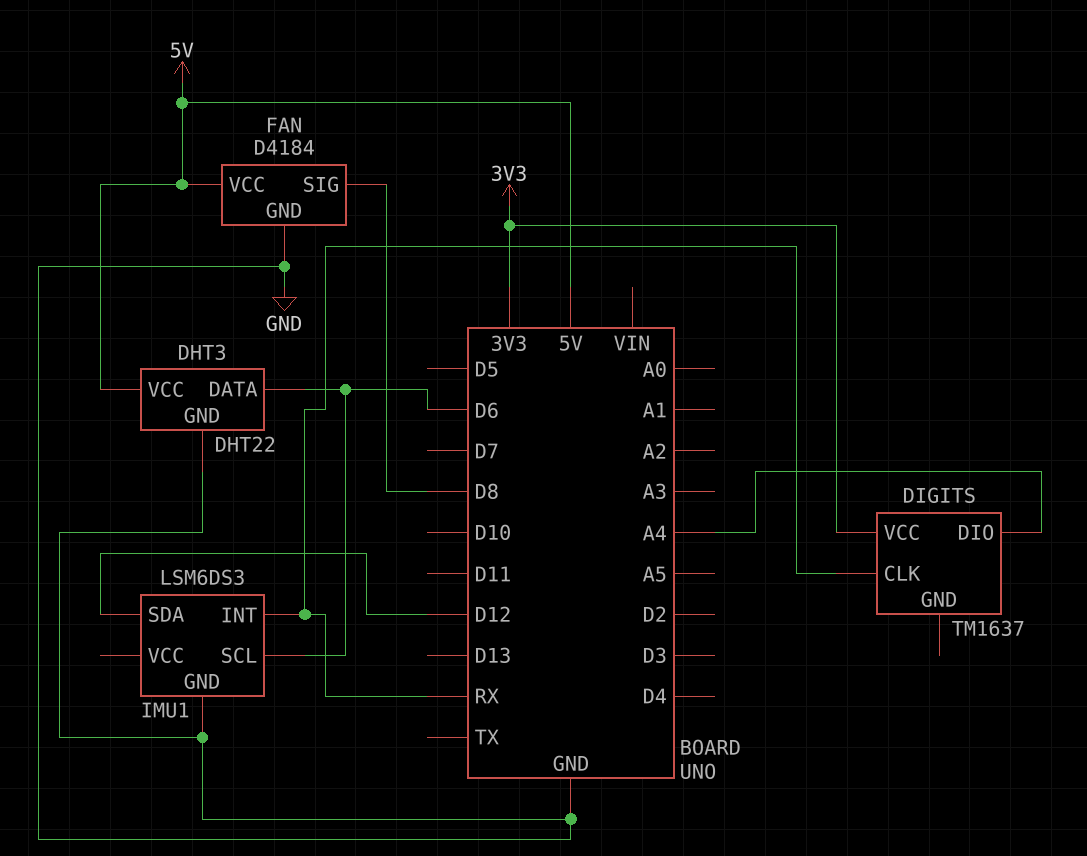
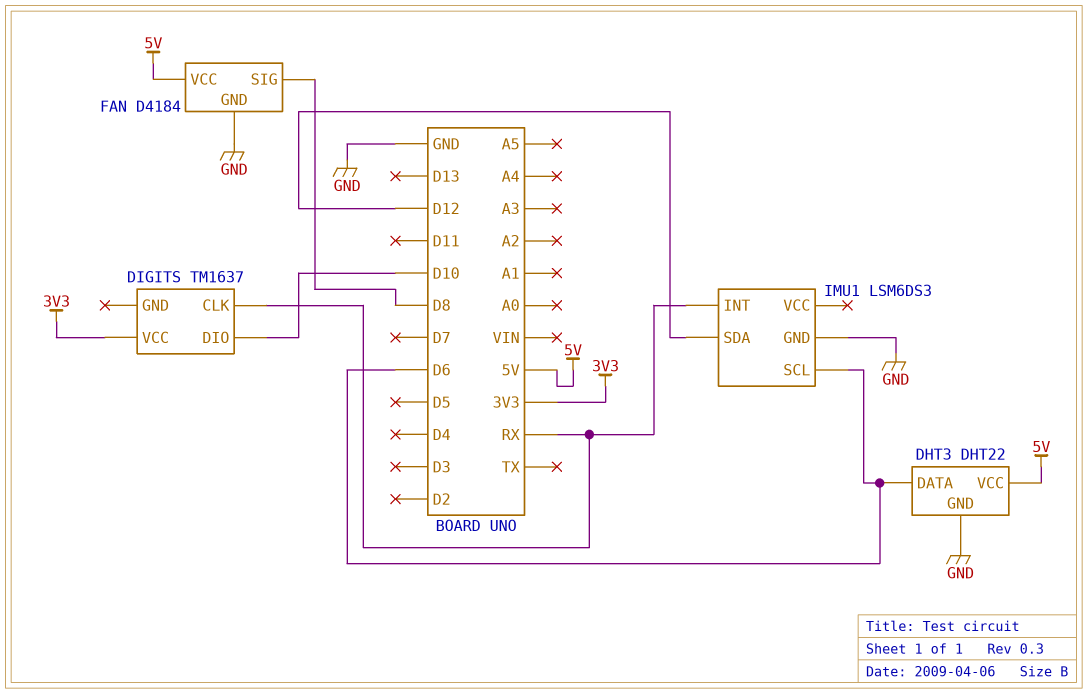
DIGITS pin DIO: A4 -> D10

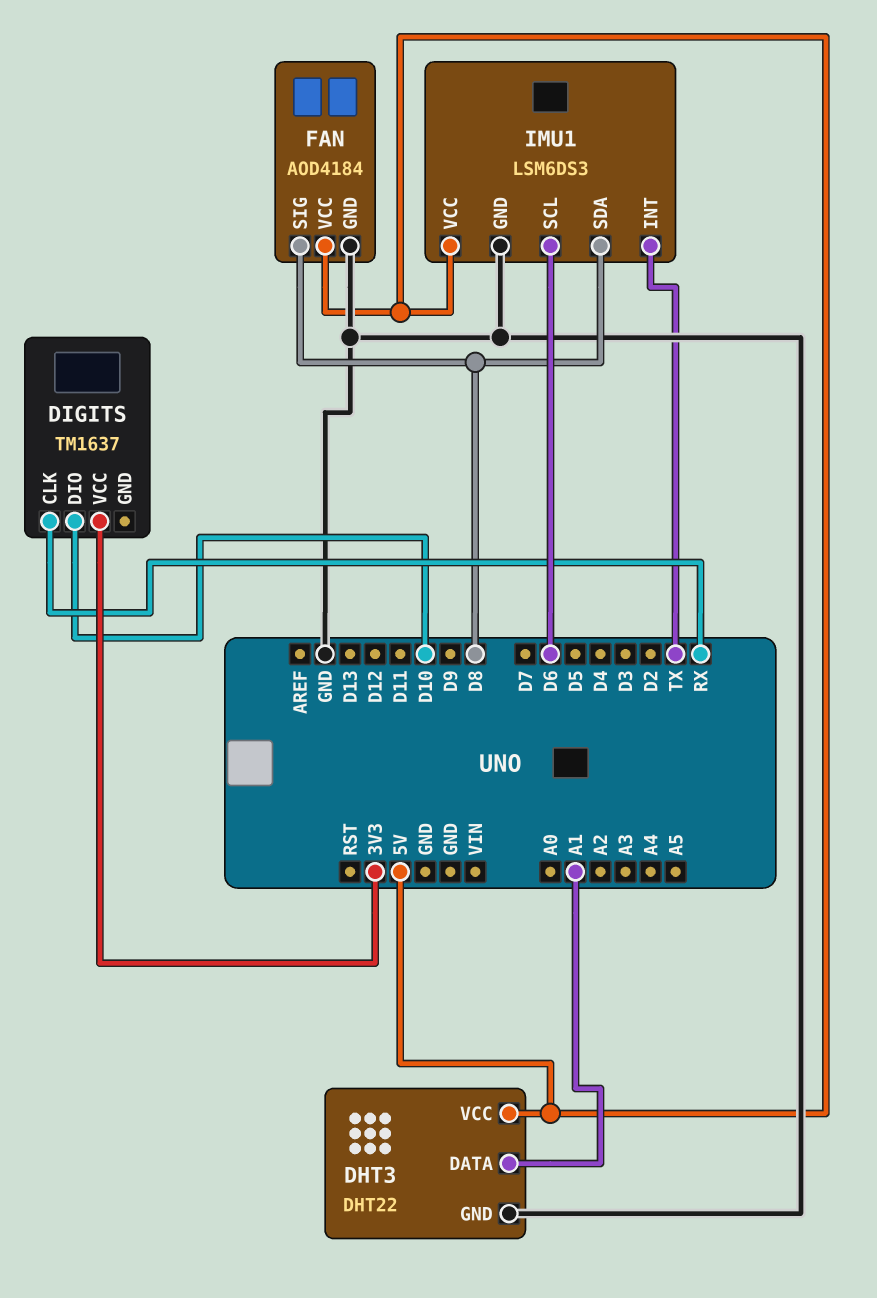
DHT3 pin DATA: D6 -> A1
FAN: D4184 -> AOD4184
IMU1 pin INT: RX -> TX
IMU1 pin SDA: D12 -> D8
IMU1 pin VCC: none -> 5V

